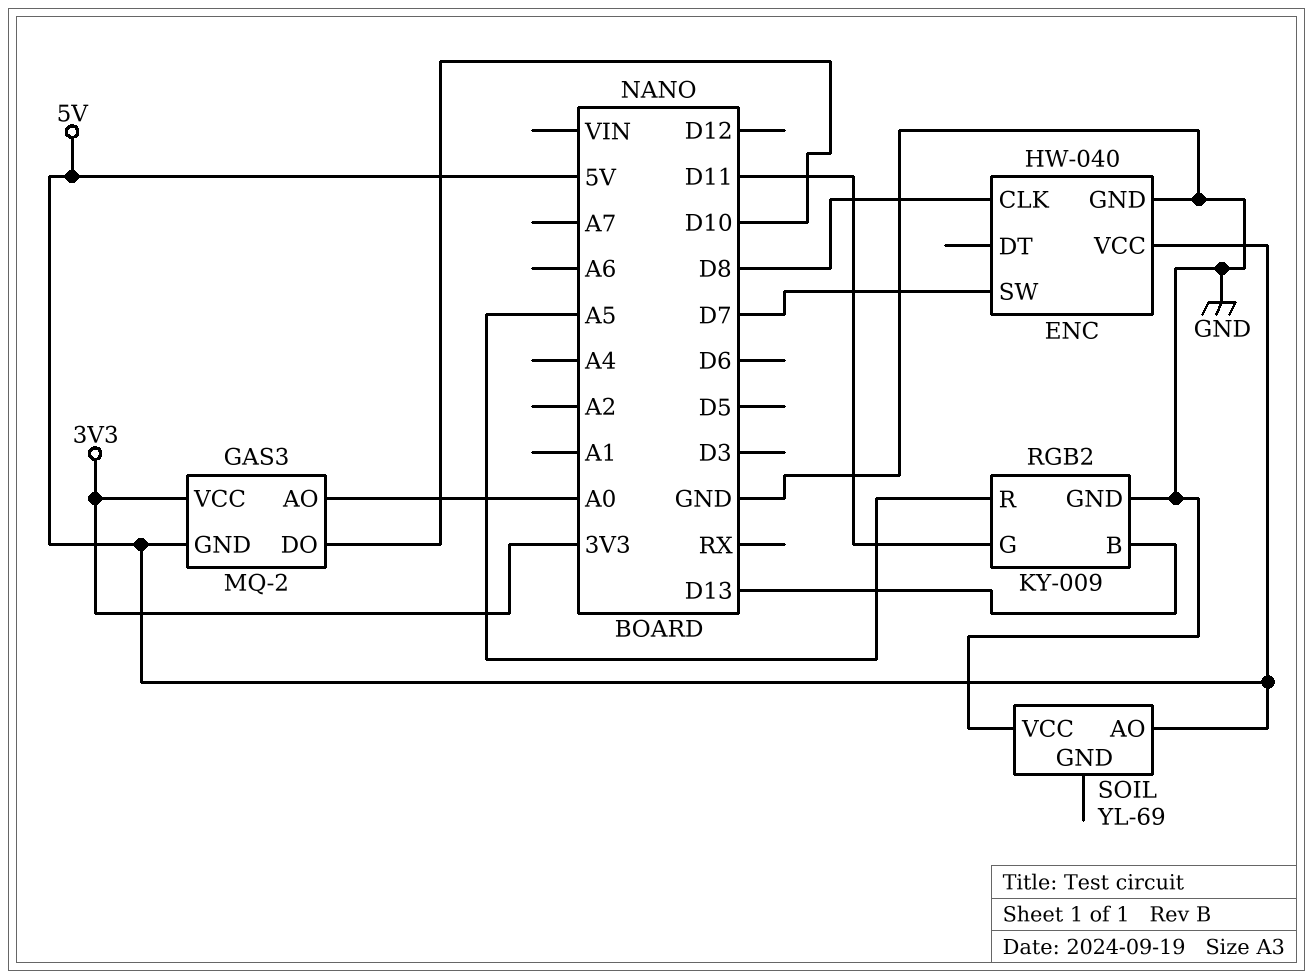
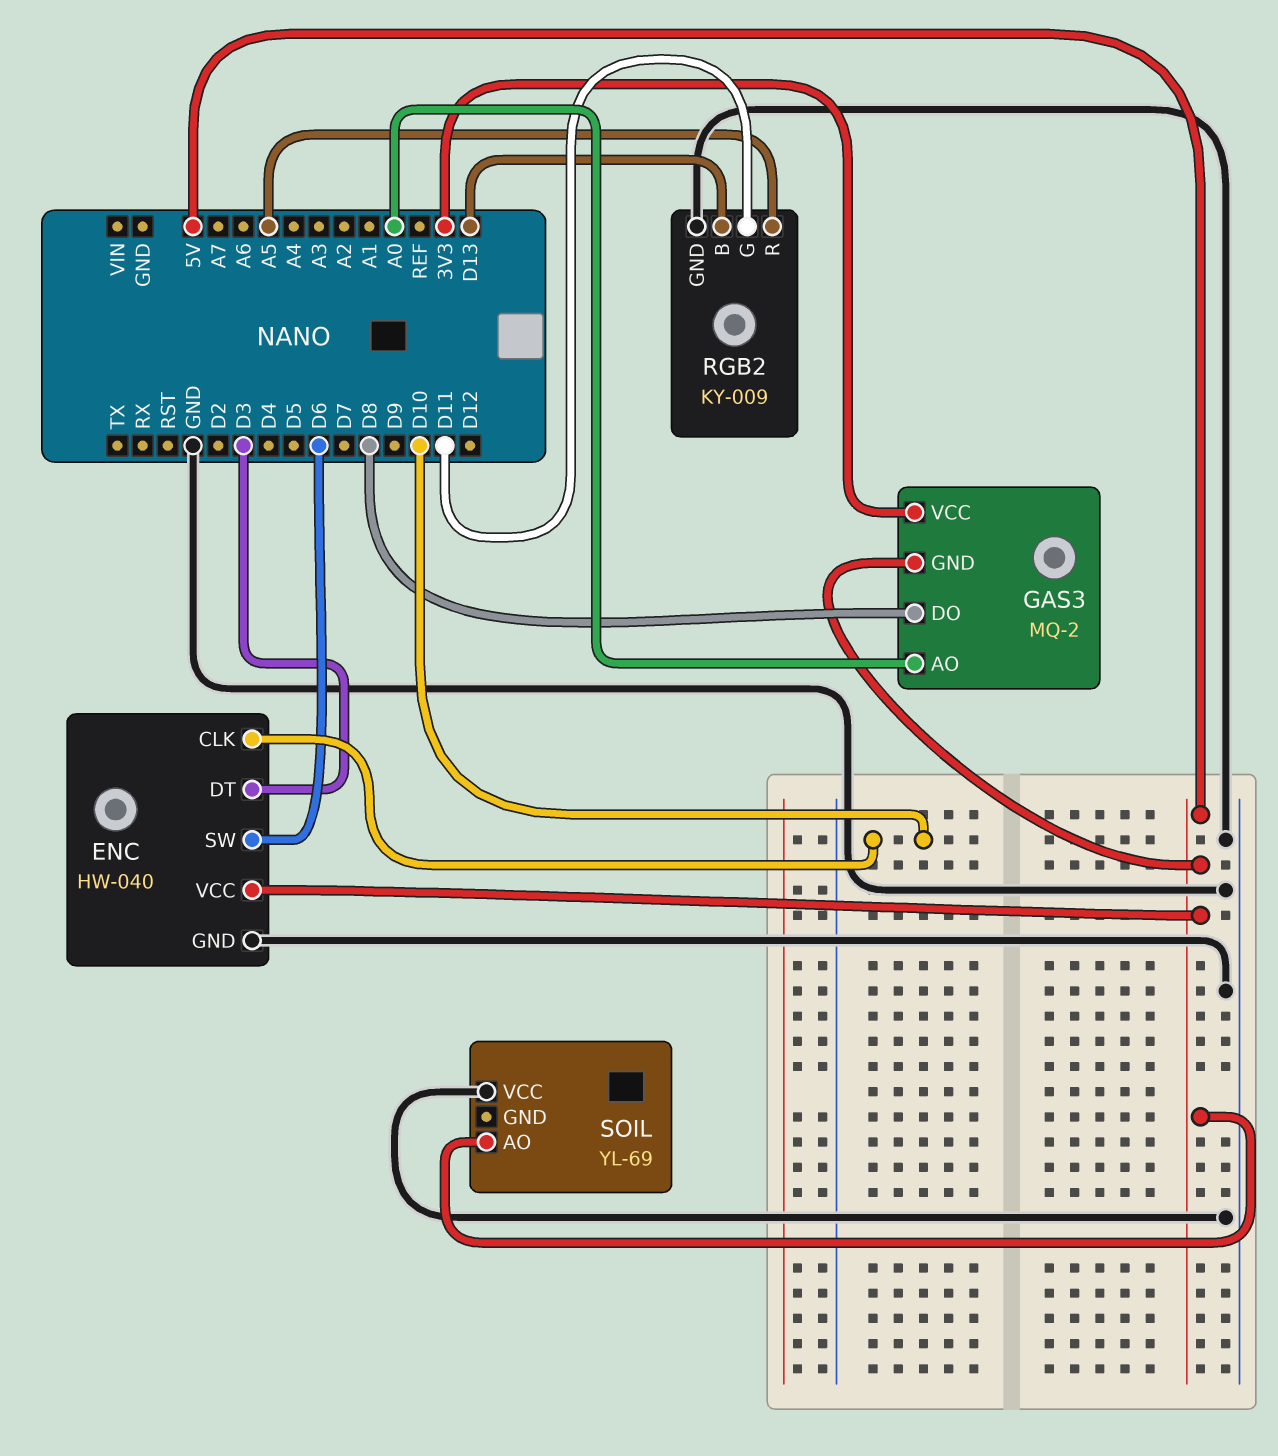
ENC pin CLK: D8 -> D10
ENC pin DT: none -> D3
ENC pin SW: D7 -> D6
GAS3 pin DO: D10 -> D8

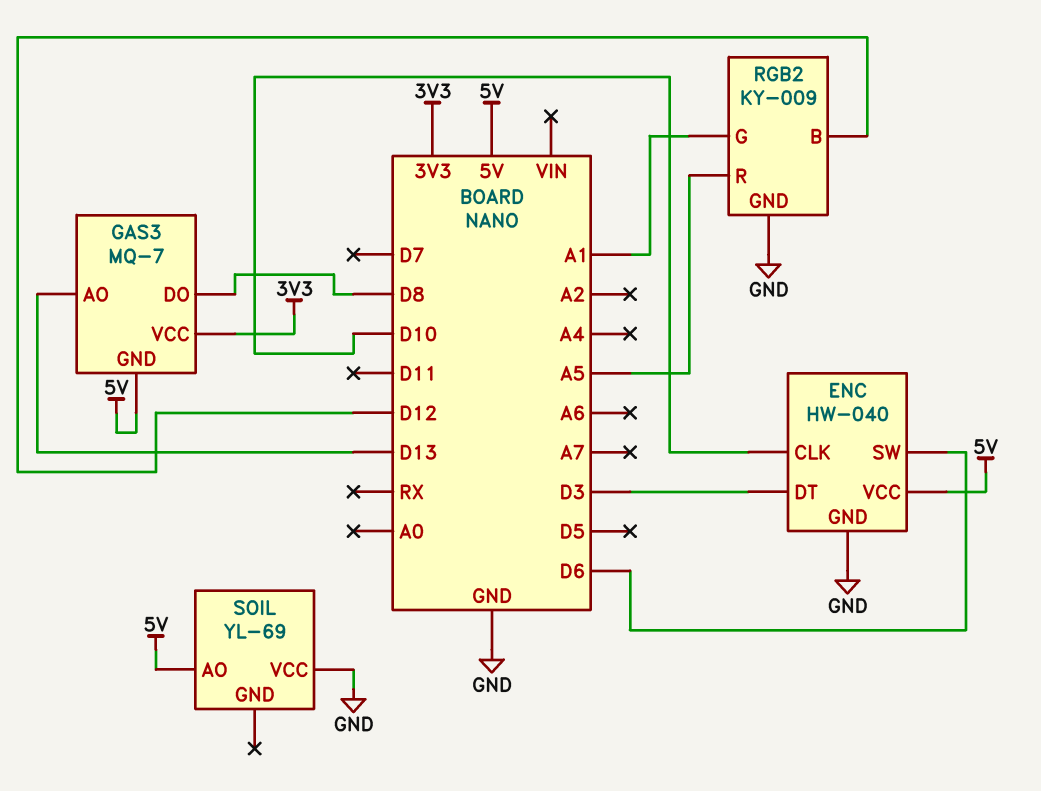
GAS3: MQ-2 -> MQ-7
GAS3 pin AO: A0 -> D13
RGB2 pin B: D13 -> D12
RGB2 pin G: D11 -> A1

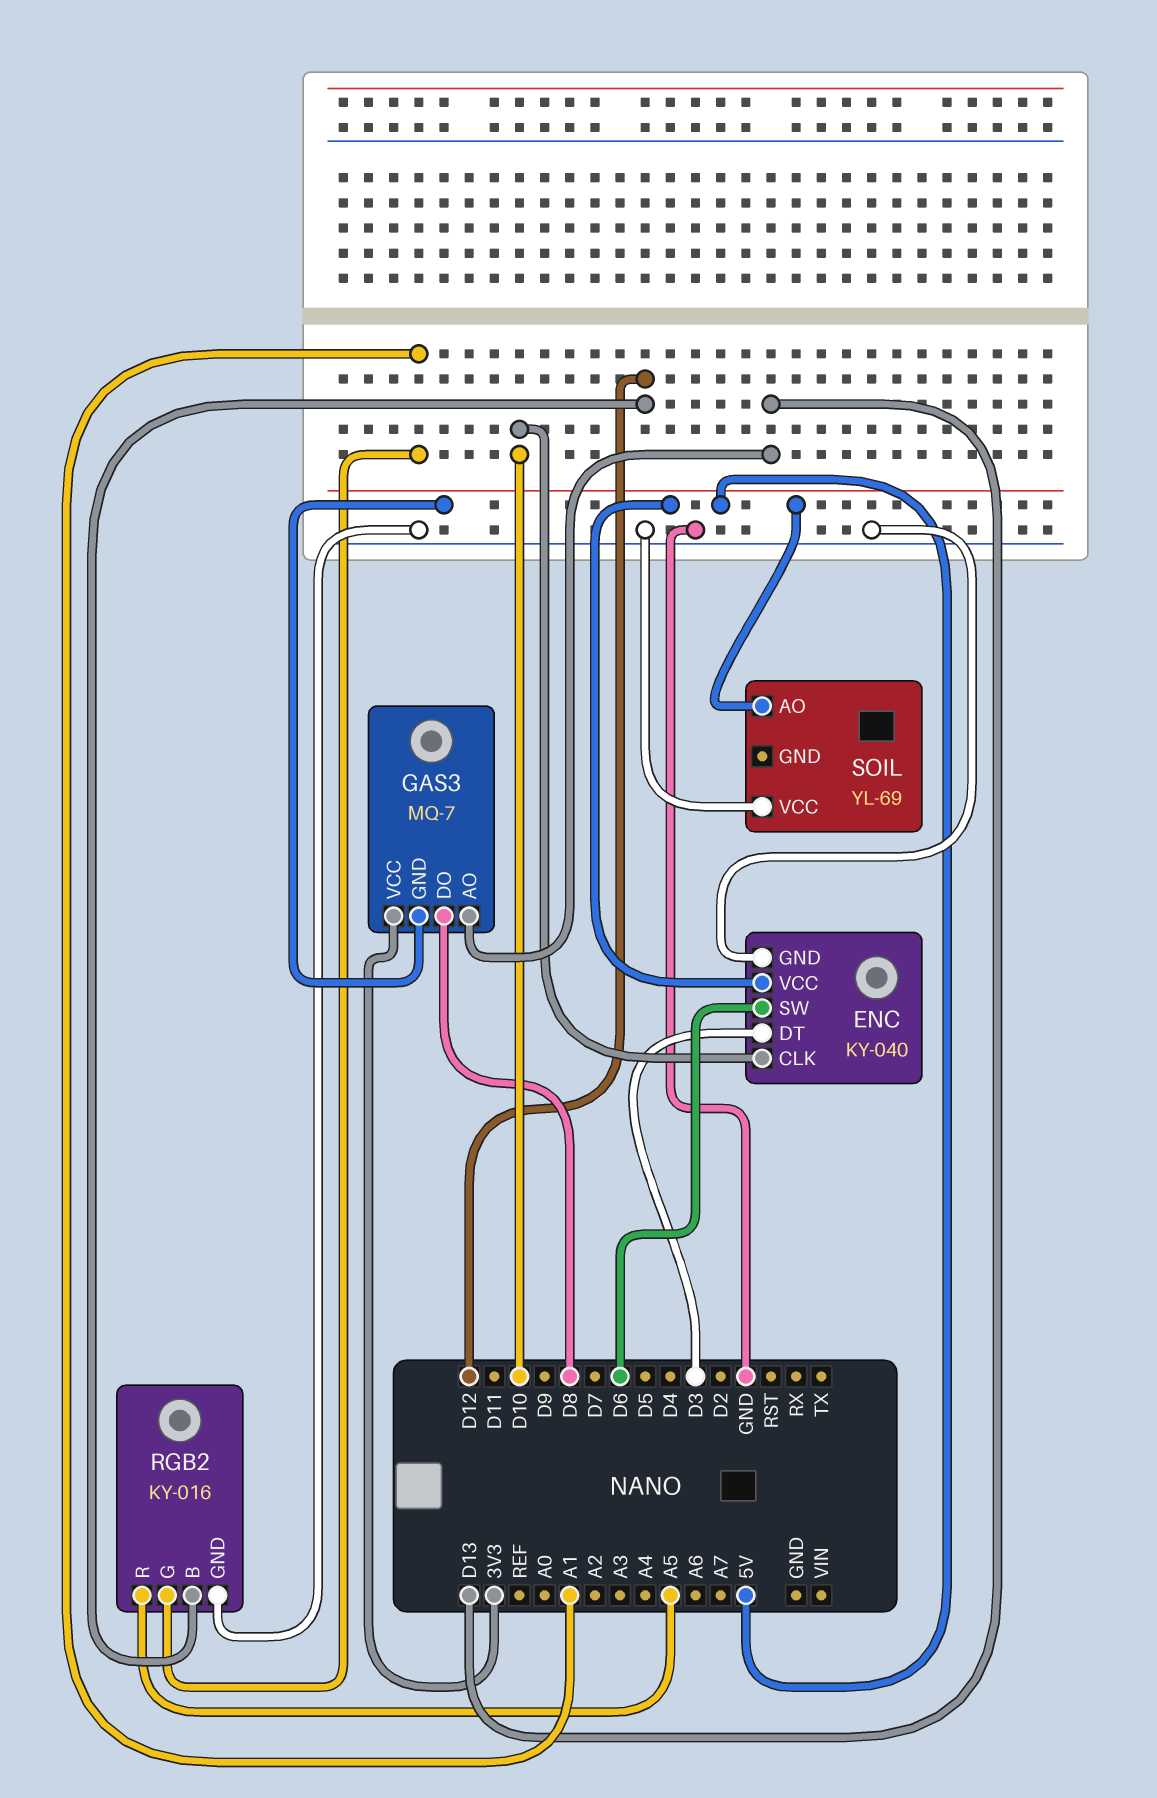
ENC: HW-040 -> KY-040
RGB2: KY-009 -> KY-016

